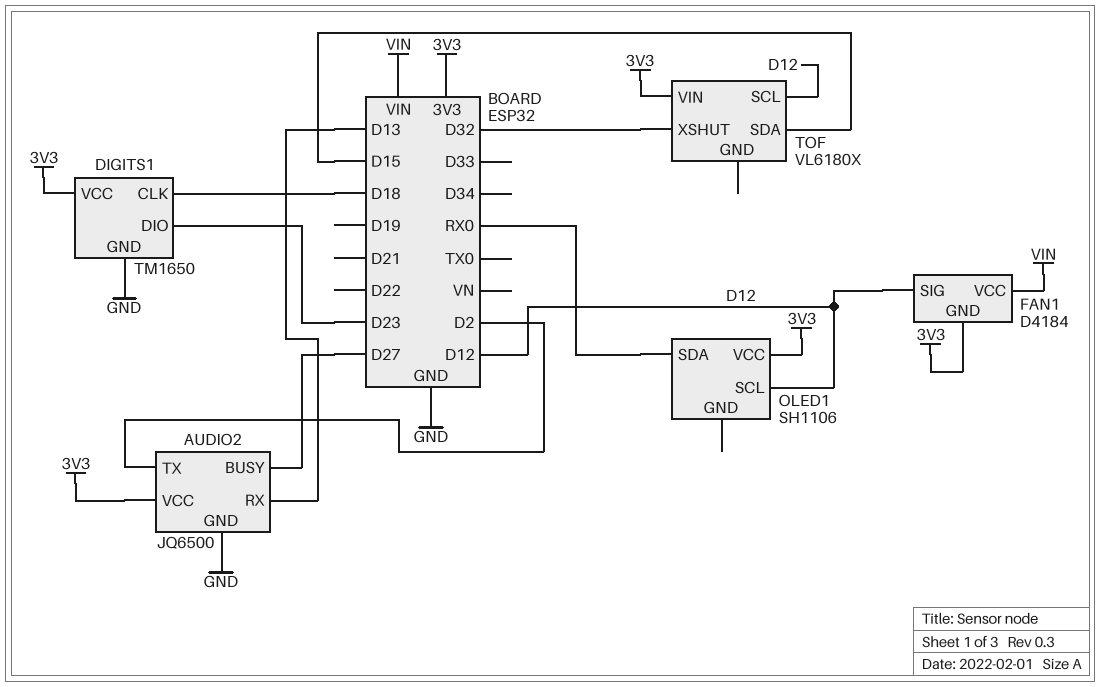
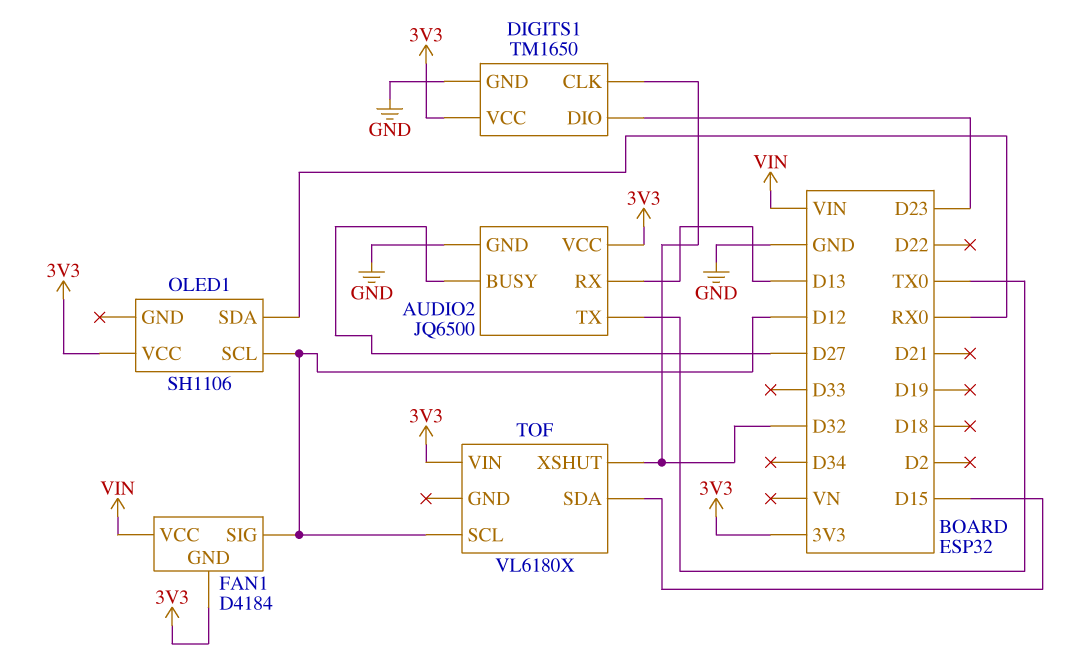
AUDIO2 pin TX: D2 -> TX0
DIGITS1 pin CLK: D18 -> D32

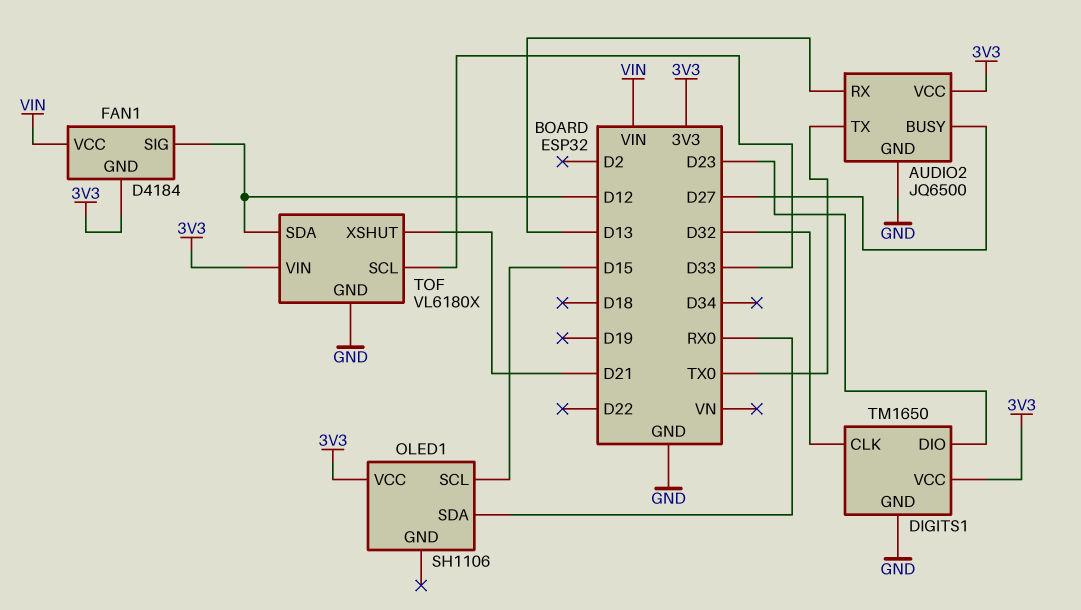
OLED1 pin SCL: D12 -> D15
TOF pin GND: none -> GND
TOF pin SCL: D12 -> D33
TOF pin SDA: D15 -> D12
TOF pin XSHUT: D32 -> D21

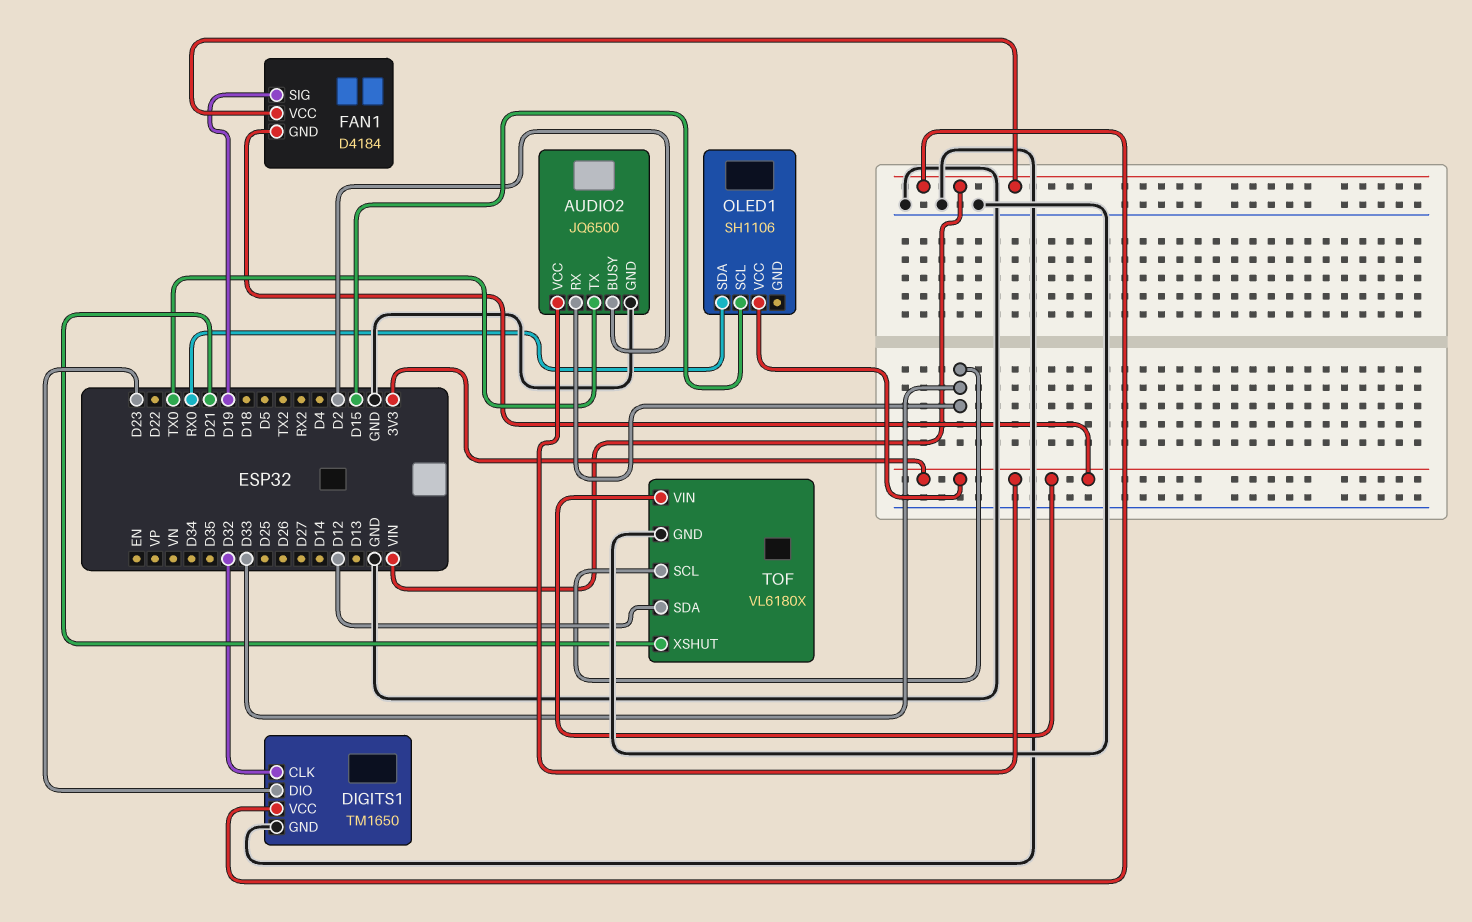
AUDIO2 pin BUSY: D27 -> D2
AUDIO2 pin RX: D13 -> D33
DIGITS1 pin VCC: 3V3 -> VIN
FAN1 pin SIG: D12 -> D19

